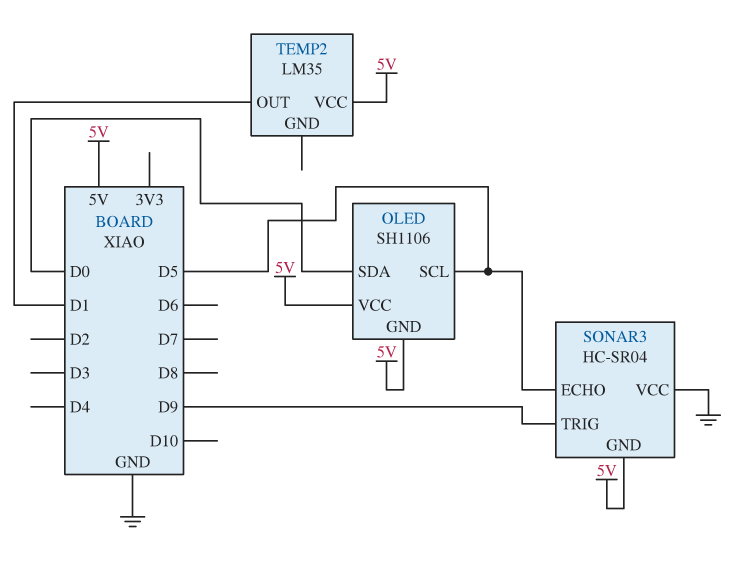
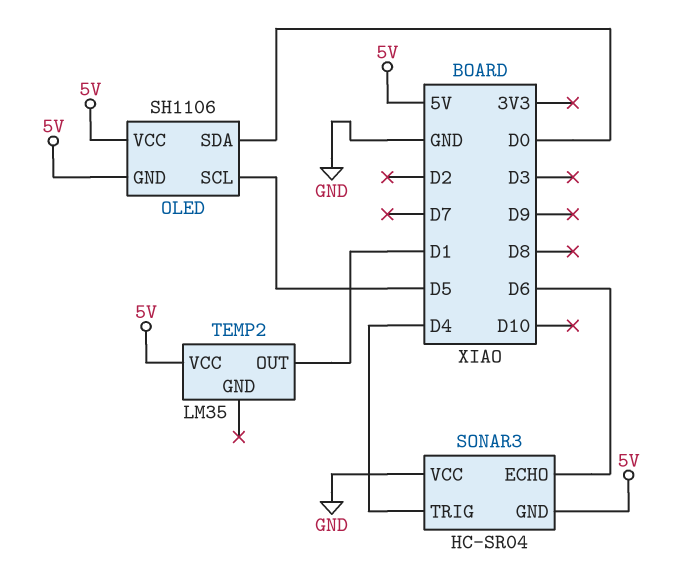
SONAR3 pin ECHO: D5 -> D6
SONAR3 pin TRIG: D9 -> D4

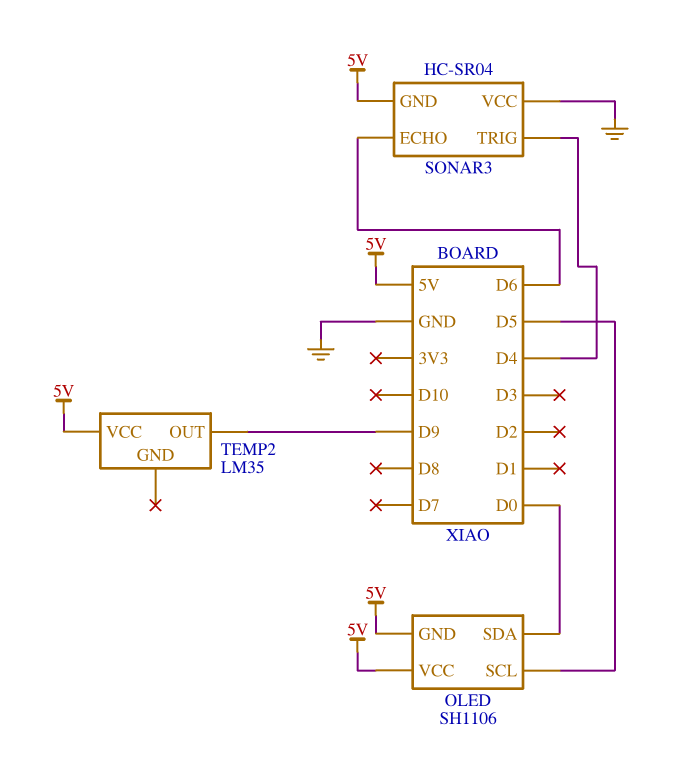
TEMP2 pin OUT: D1 -> D9

